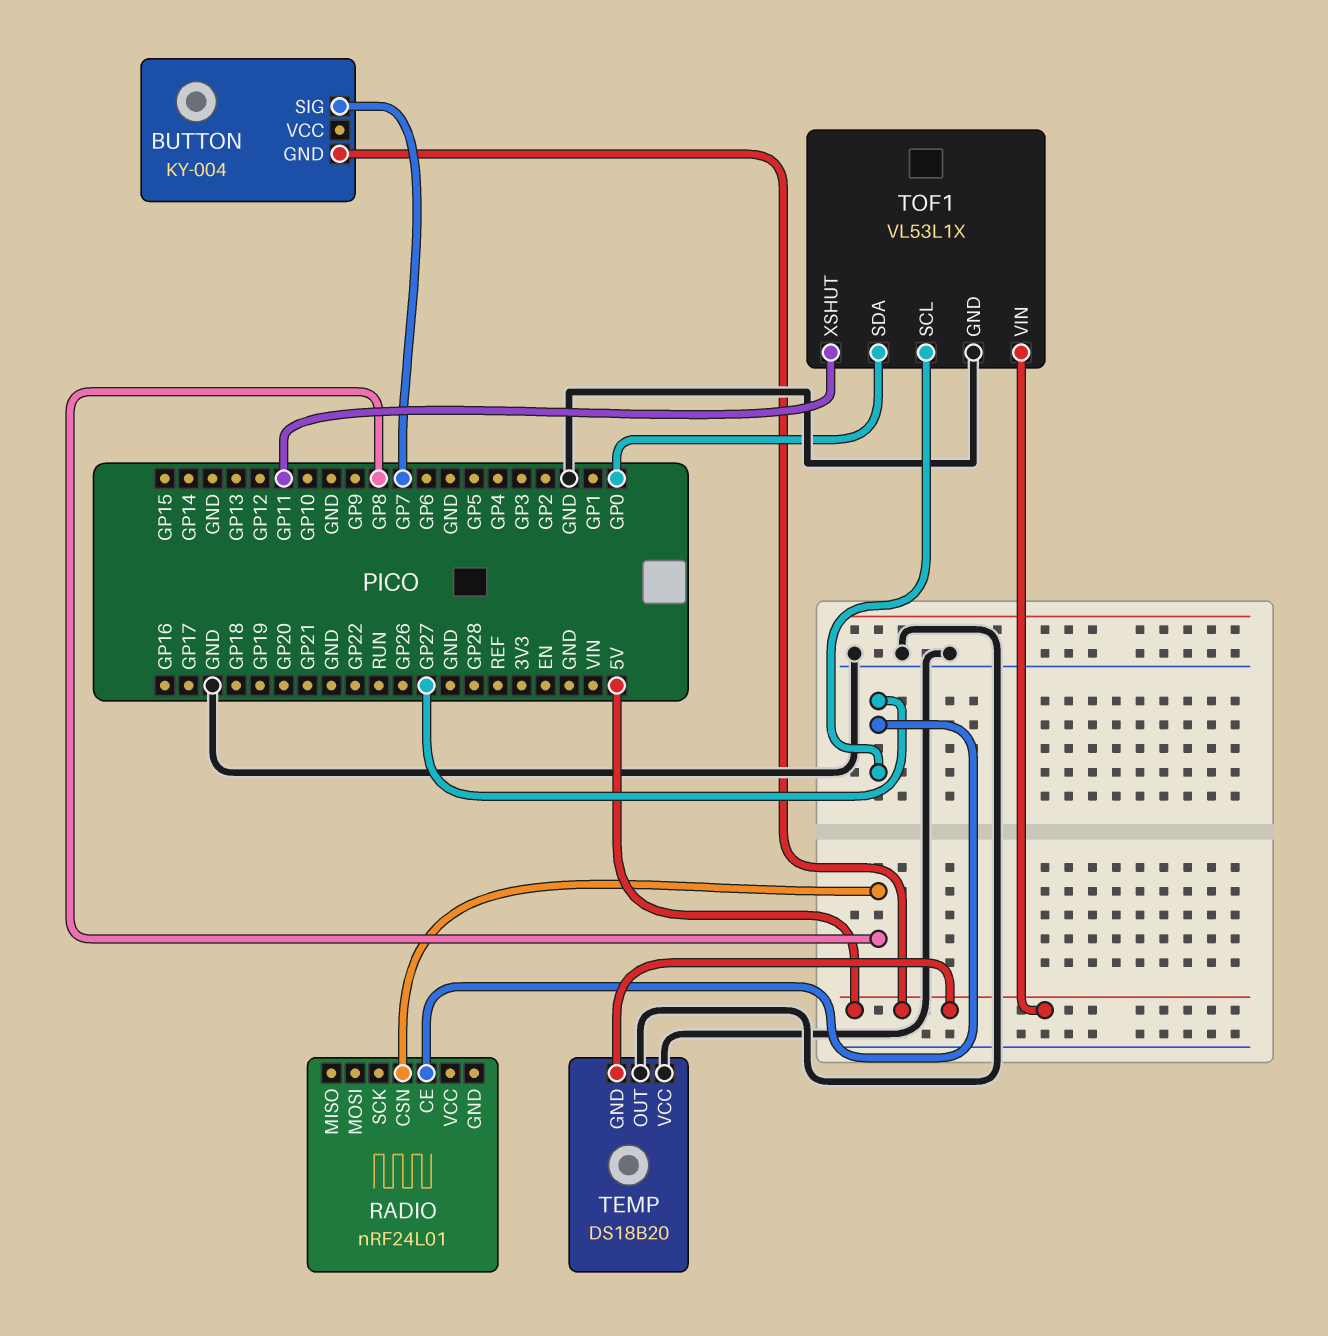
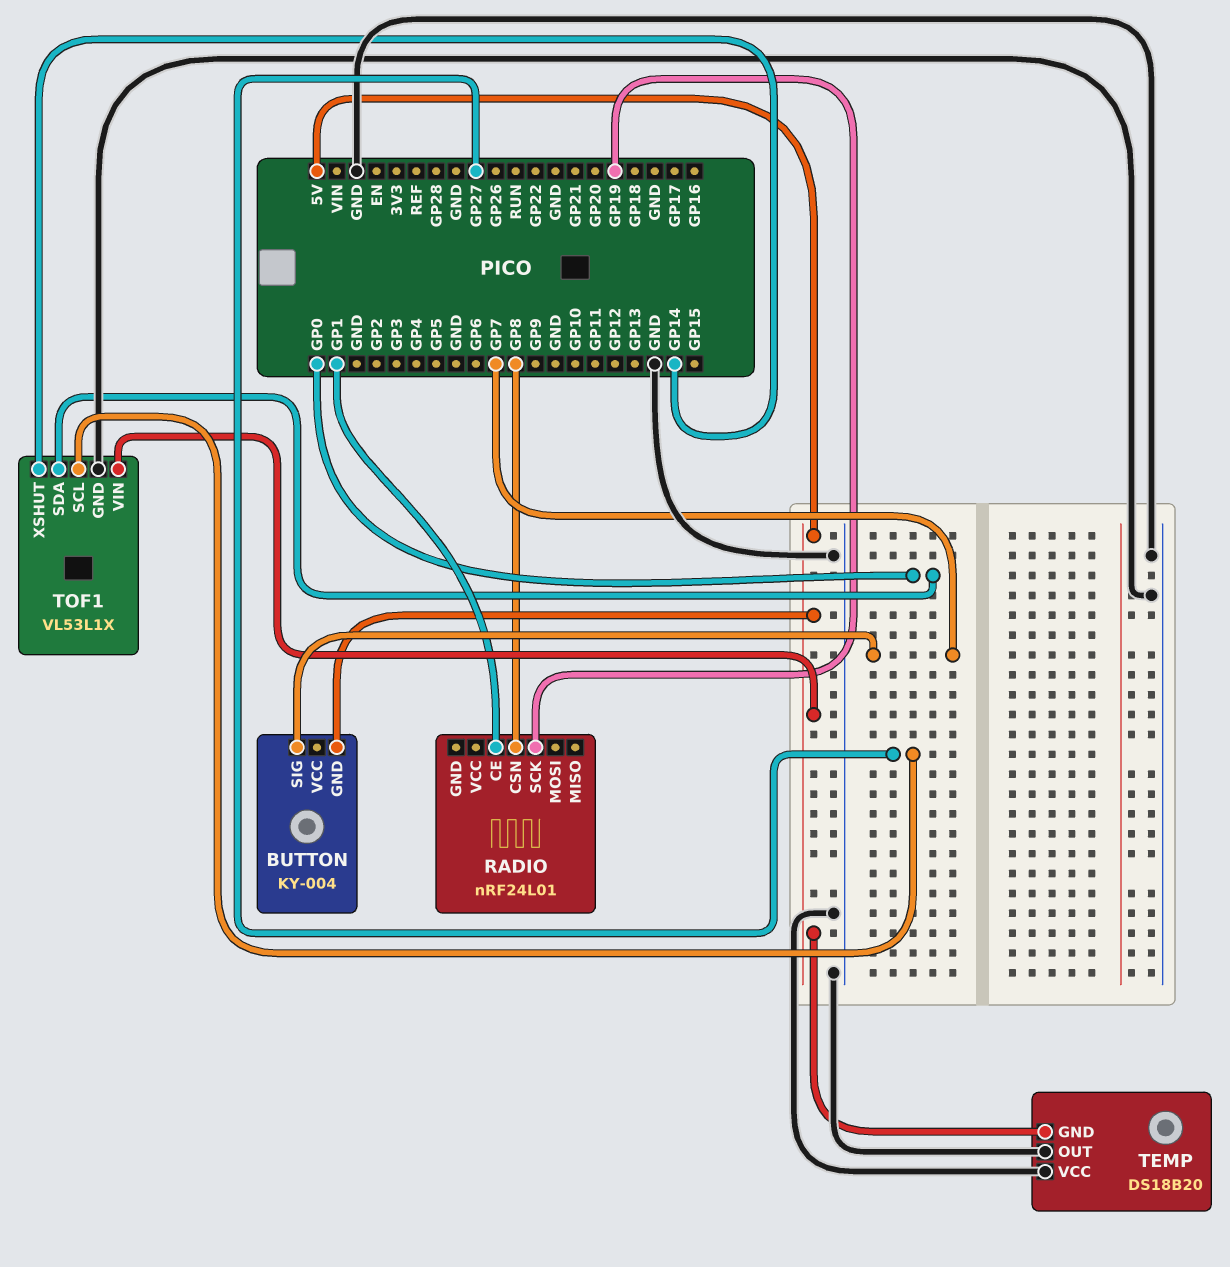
RADIO pin CE: GP27 -> GP1
RADIO pin SCK: none -> GP19
TOF1 pin XSHUT: GP11 -> GP14

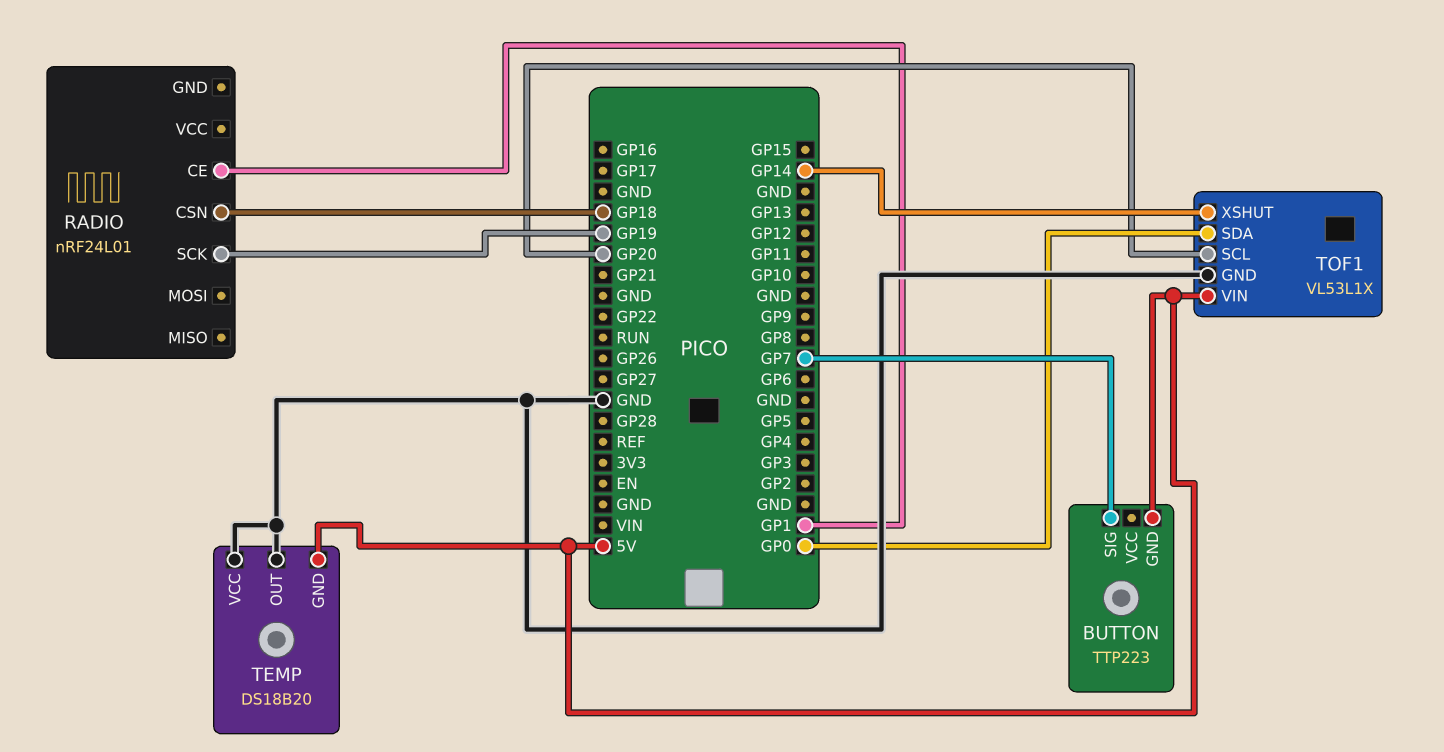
BUTTON: KY-004 -> TTP223
RADIO pin CSN: GP8 -> GP18
TOF1 pin SCL: GP27 -> GP20

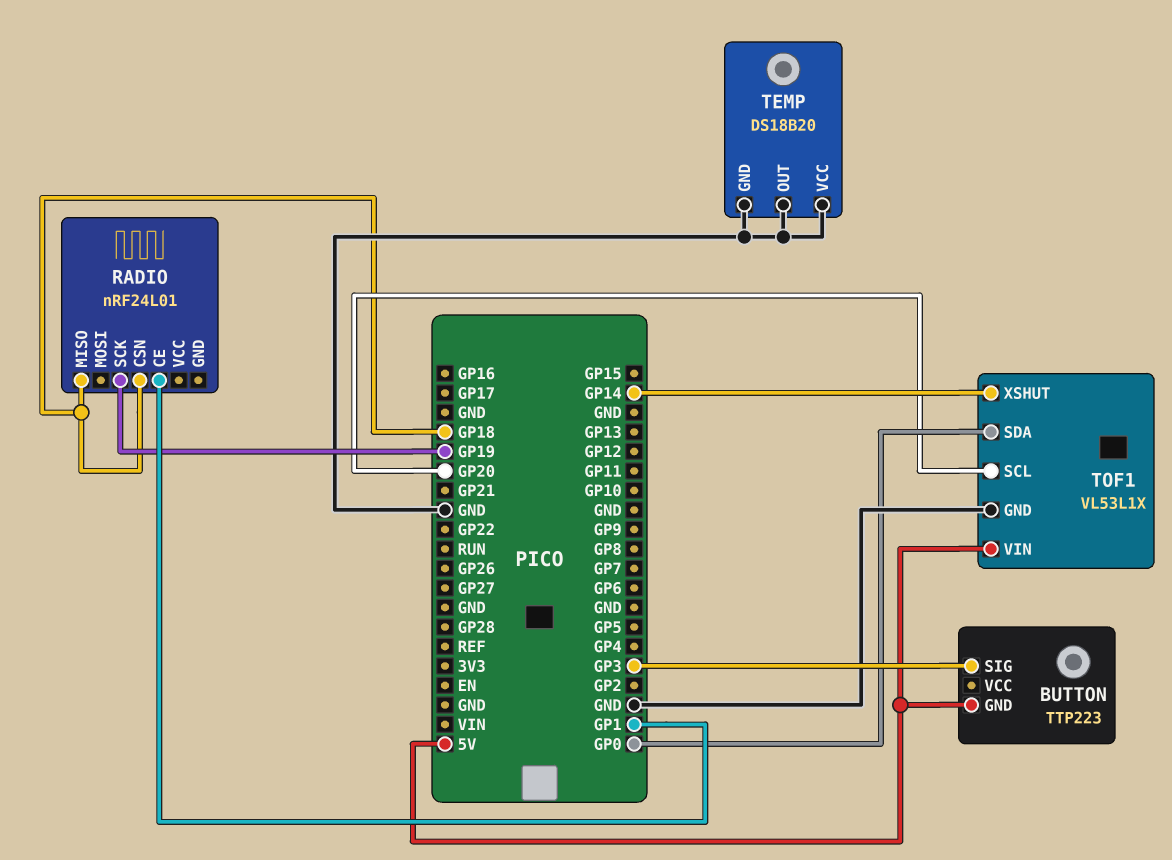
BUTTON pin SIG: GP7 -> GP3
RADIO pin MISO: none -> GP18
TEMP pin GND: 5V -> GND

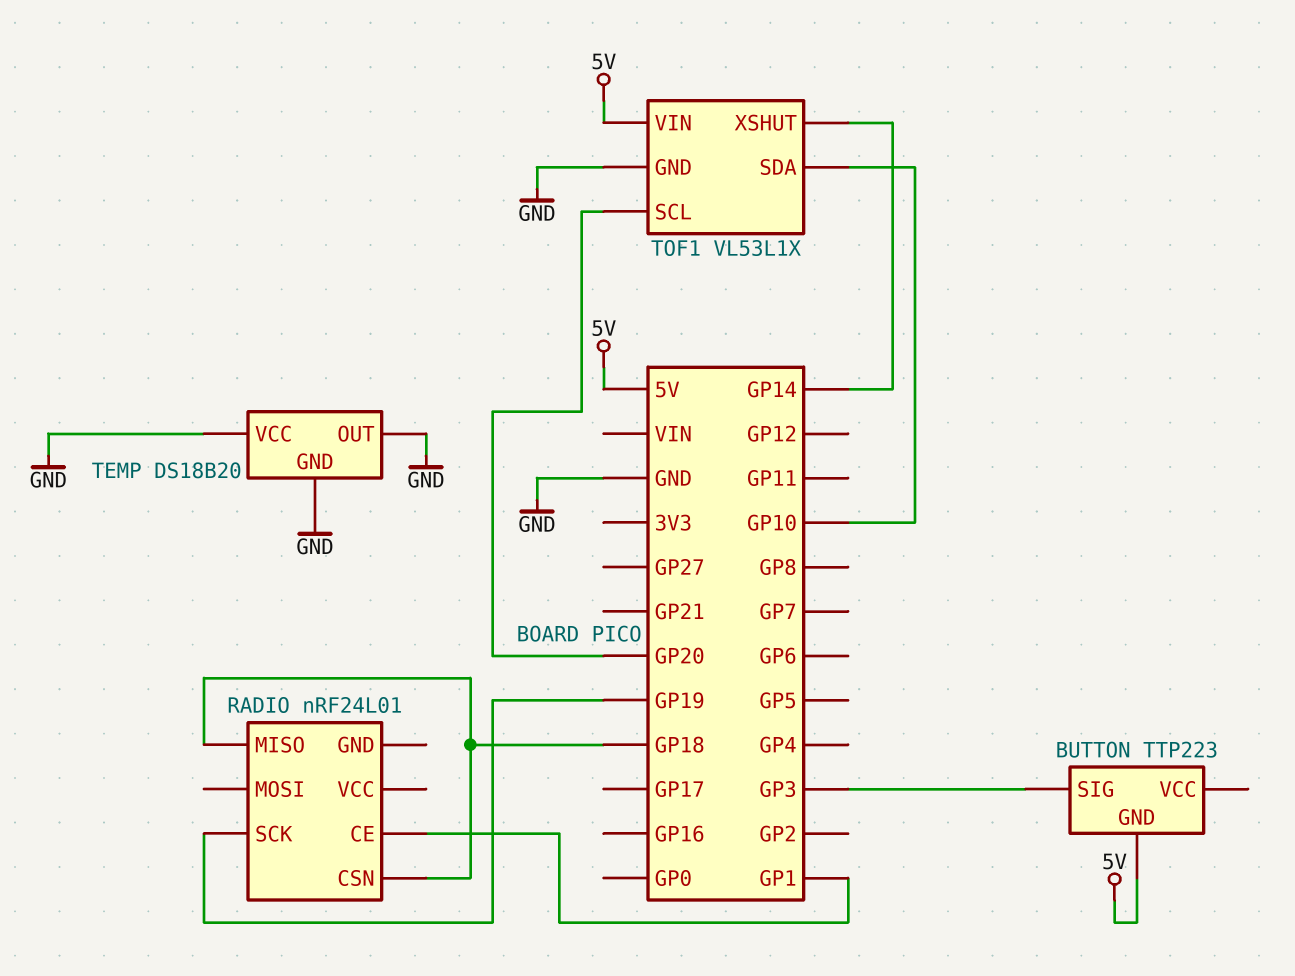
TOF1 pin SDA: GP0 -> GP10

